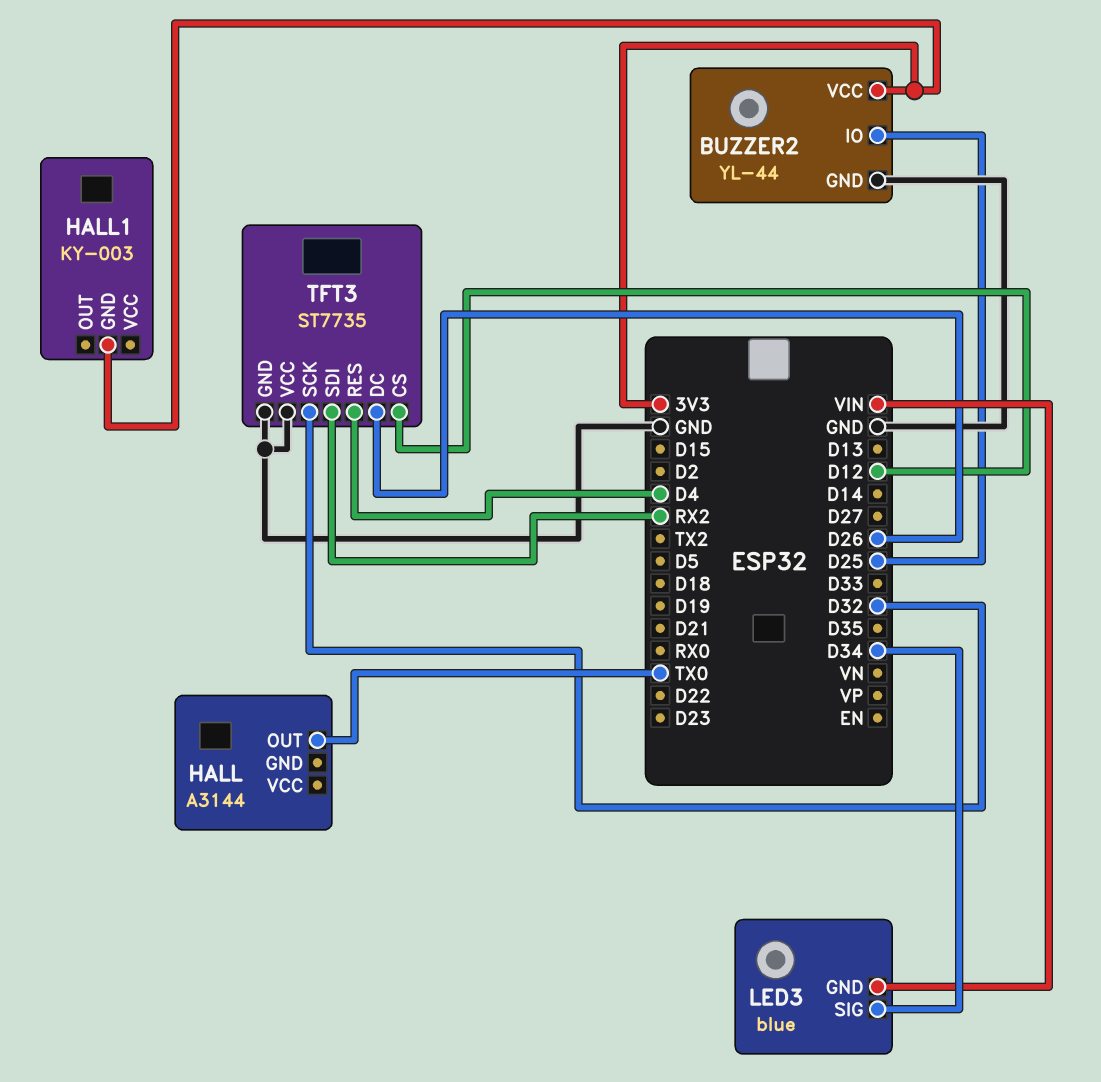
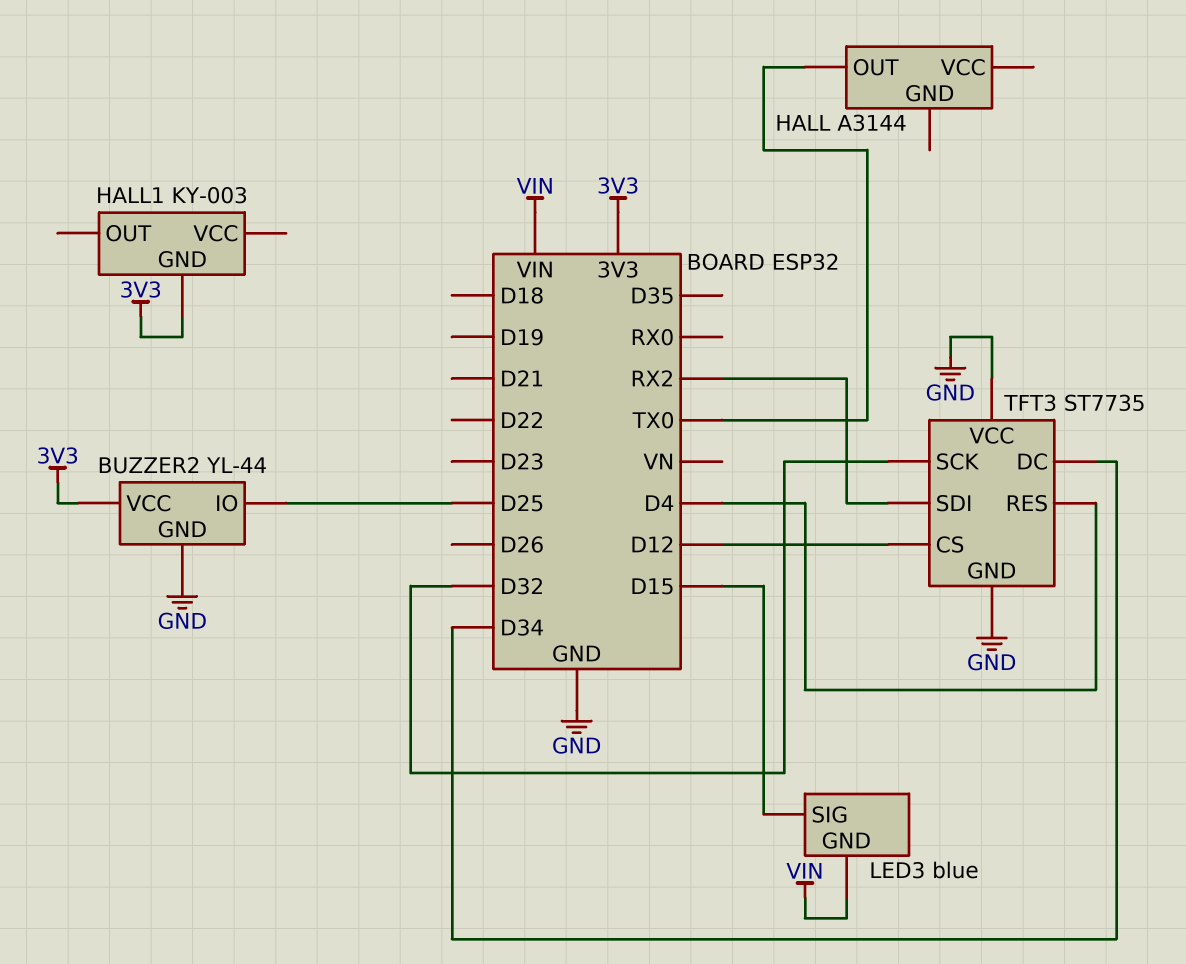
LED3 pin SIG: D34 -> D15
TFT3 pin DC: D26 -> D34

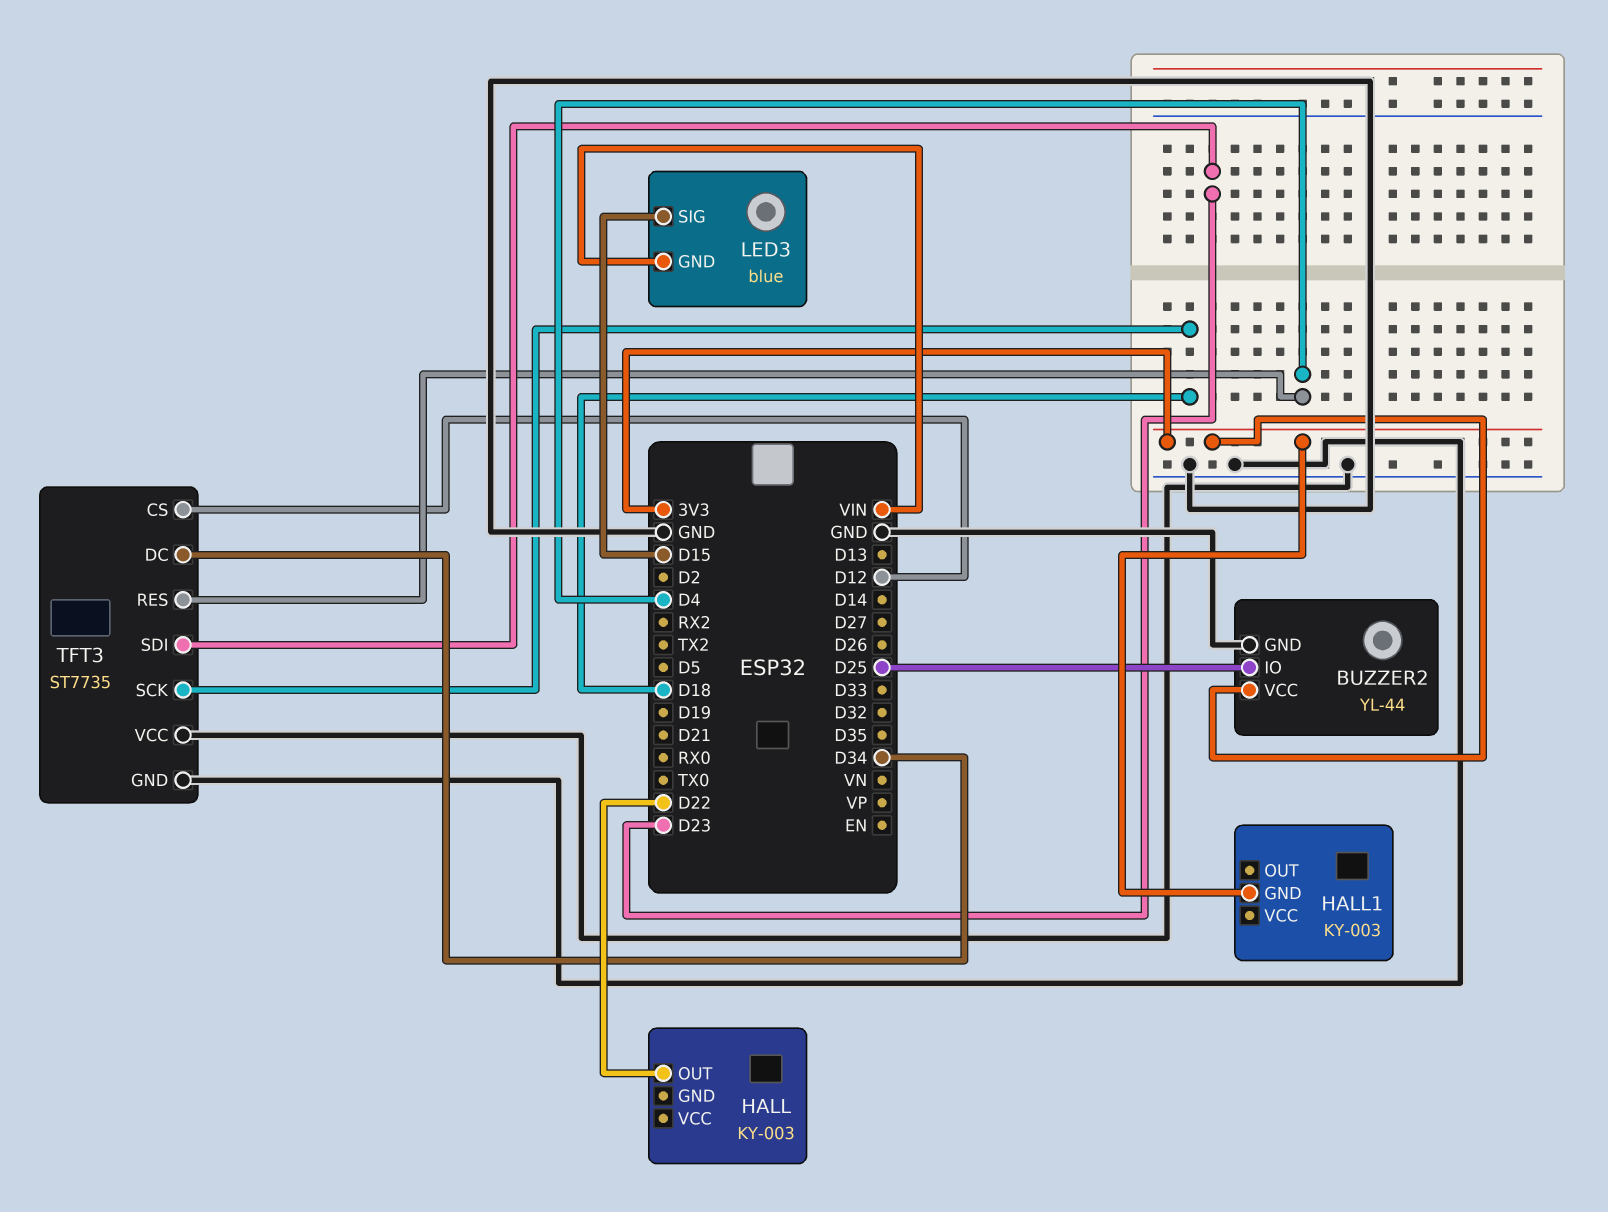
HALL: A3144 -> KY-003
HALL pin OUT: TX0 -> D22
TFT3 pin SCK: D32 -> D18
TFT3 pin SDI: RX2 -> D23

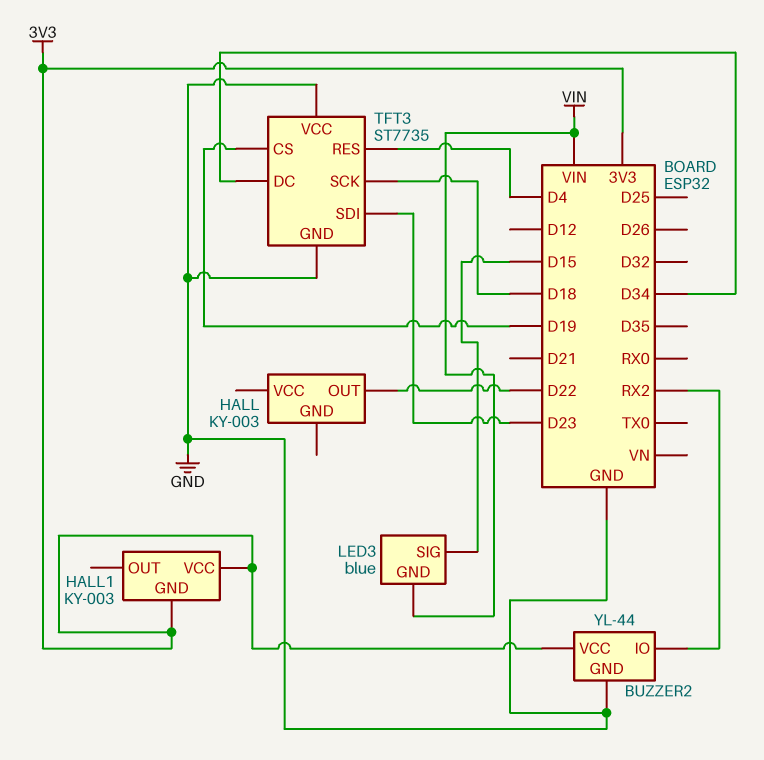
BUZZER2 pin IO: D25 -> RX2
HALL1 pin VCC: none -> 3V3
TFT3 pin CS: D12 -> D19

